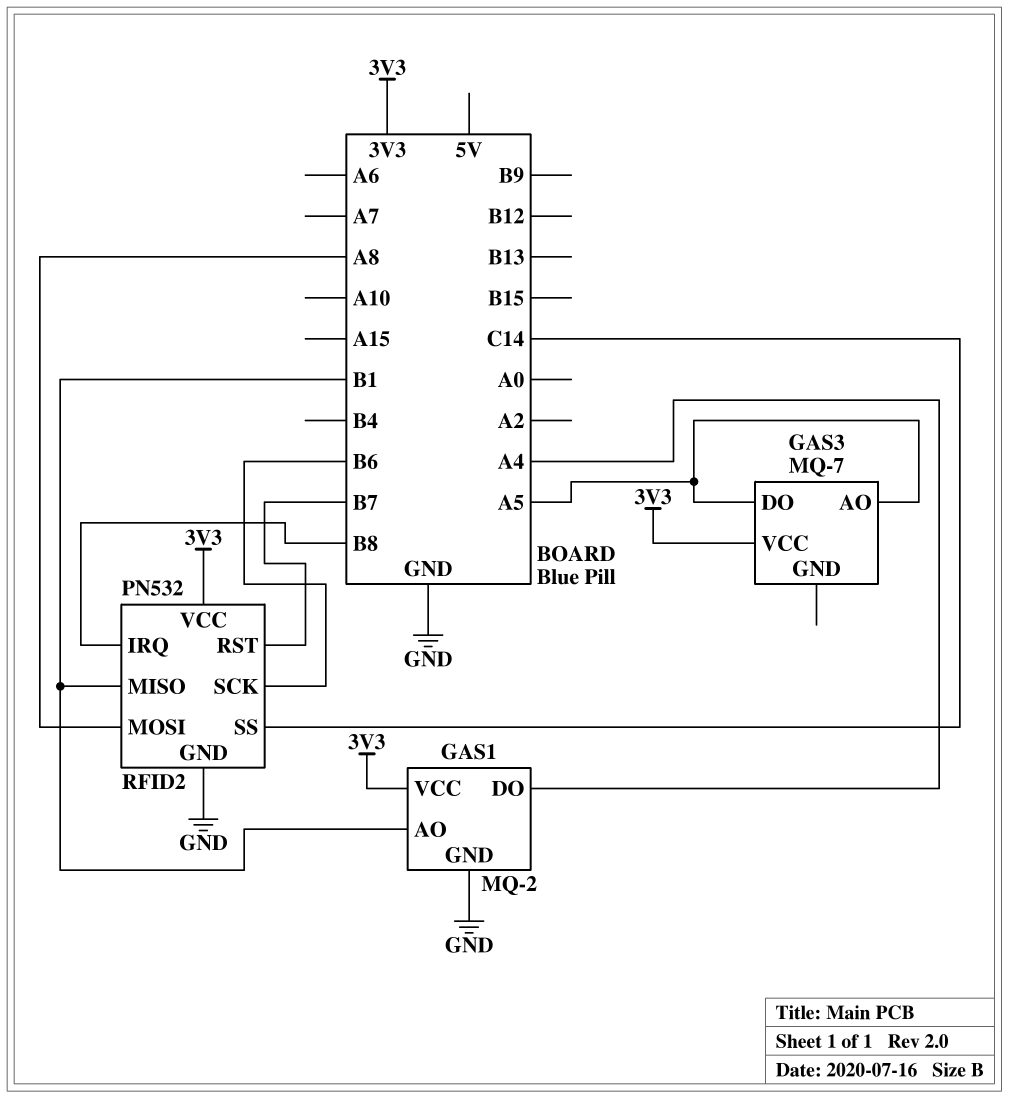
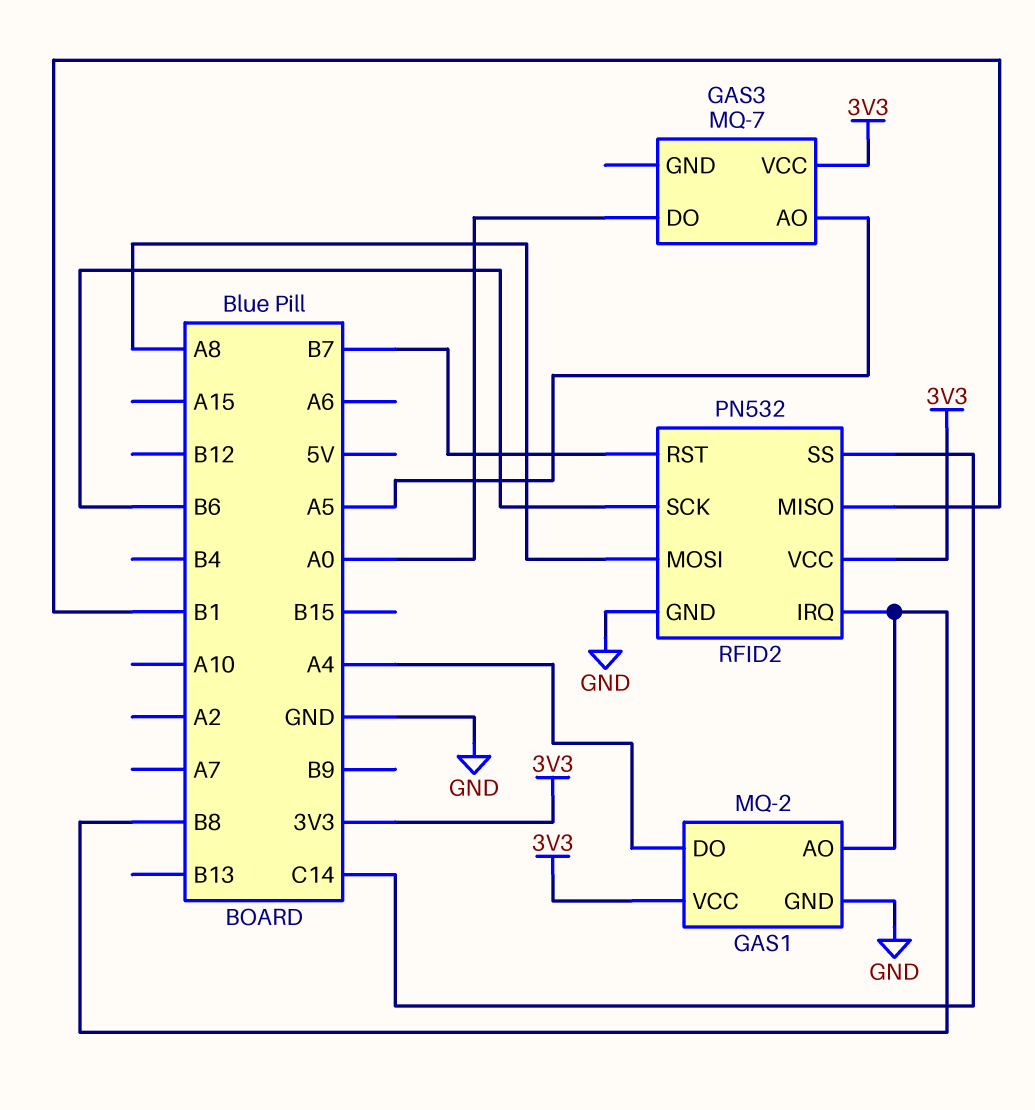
GAS1 pin AO: B1 -> B8
GAS3 pin DO: A5 -> A0

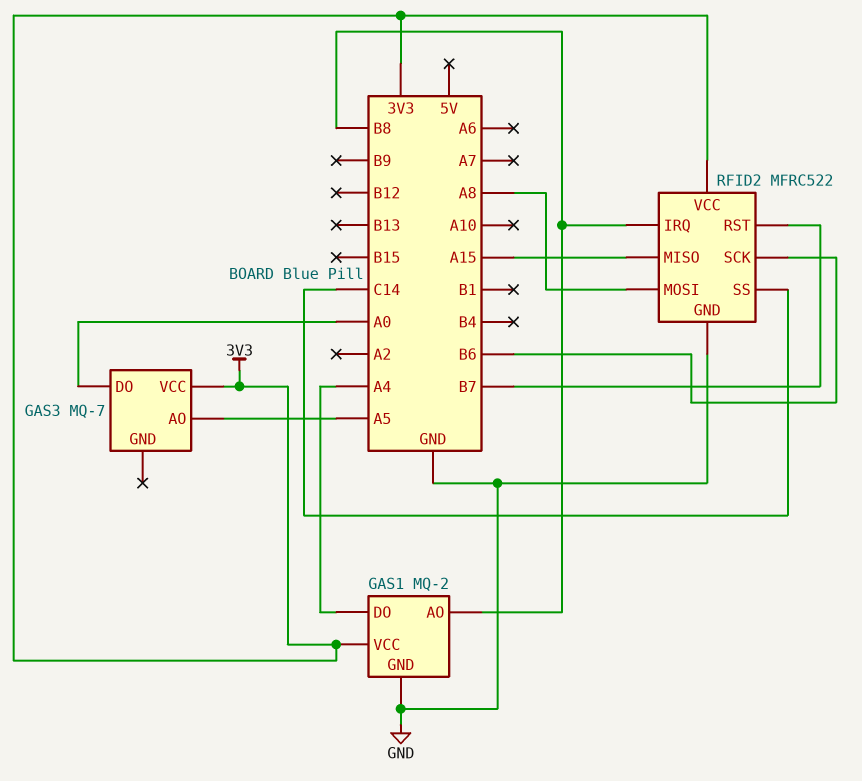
RFID2: PN532 -> MFRC522
RFID2 pin MISO: B1 -> A15

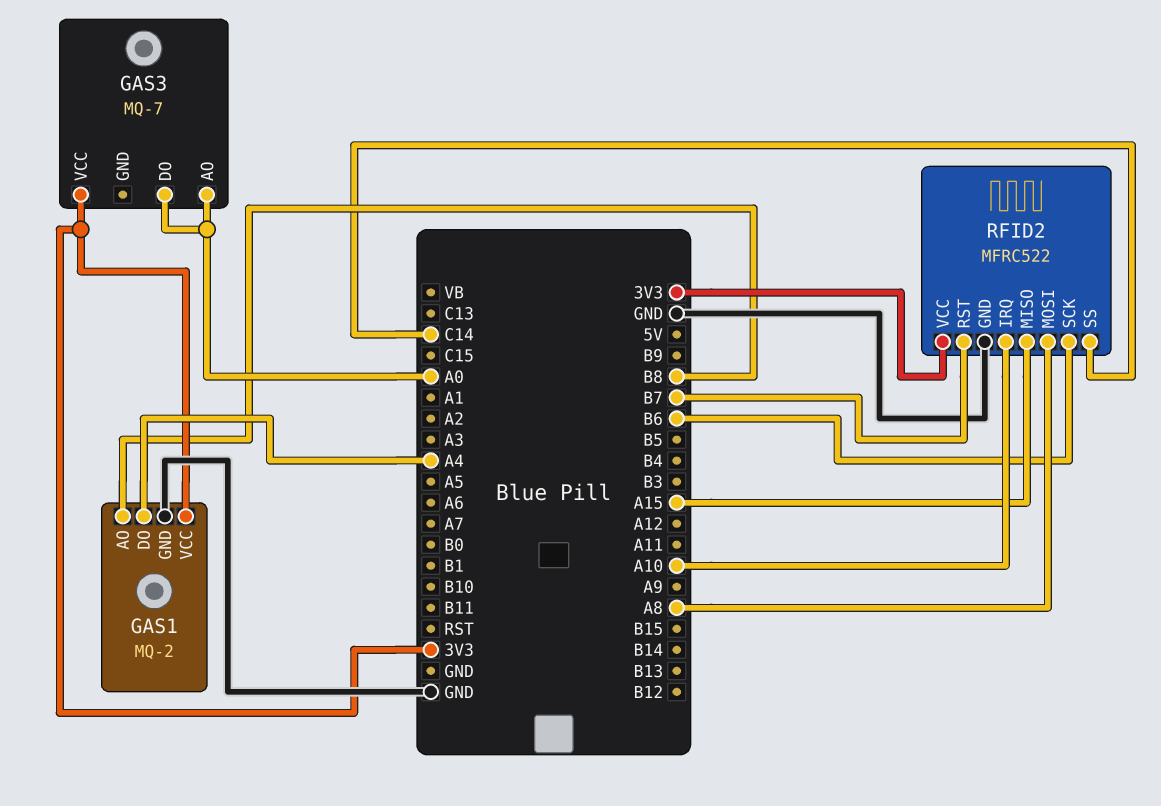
GAS3 pin AO: A5 -> A0
RFID2 pin IRQ: B8 -> A10

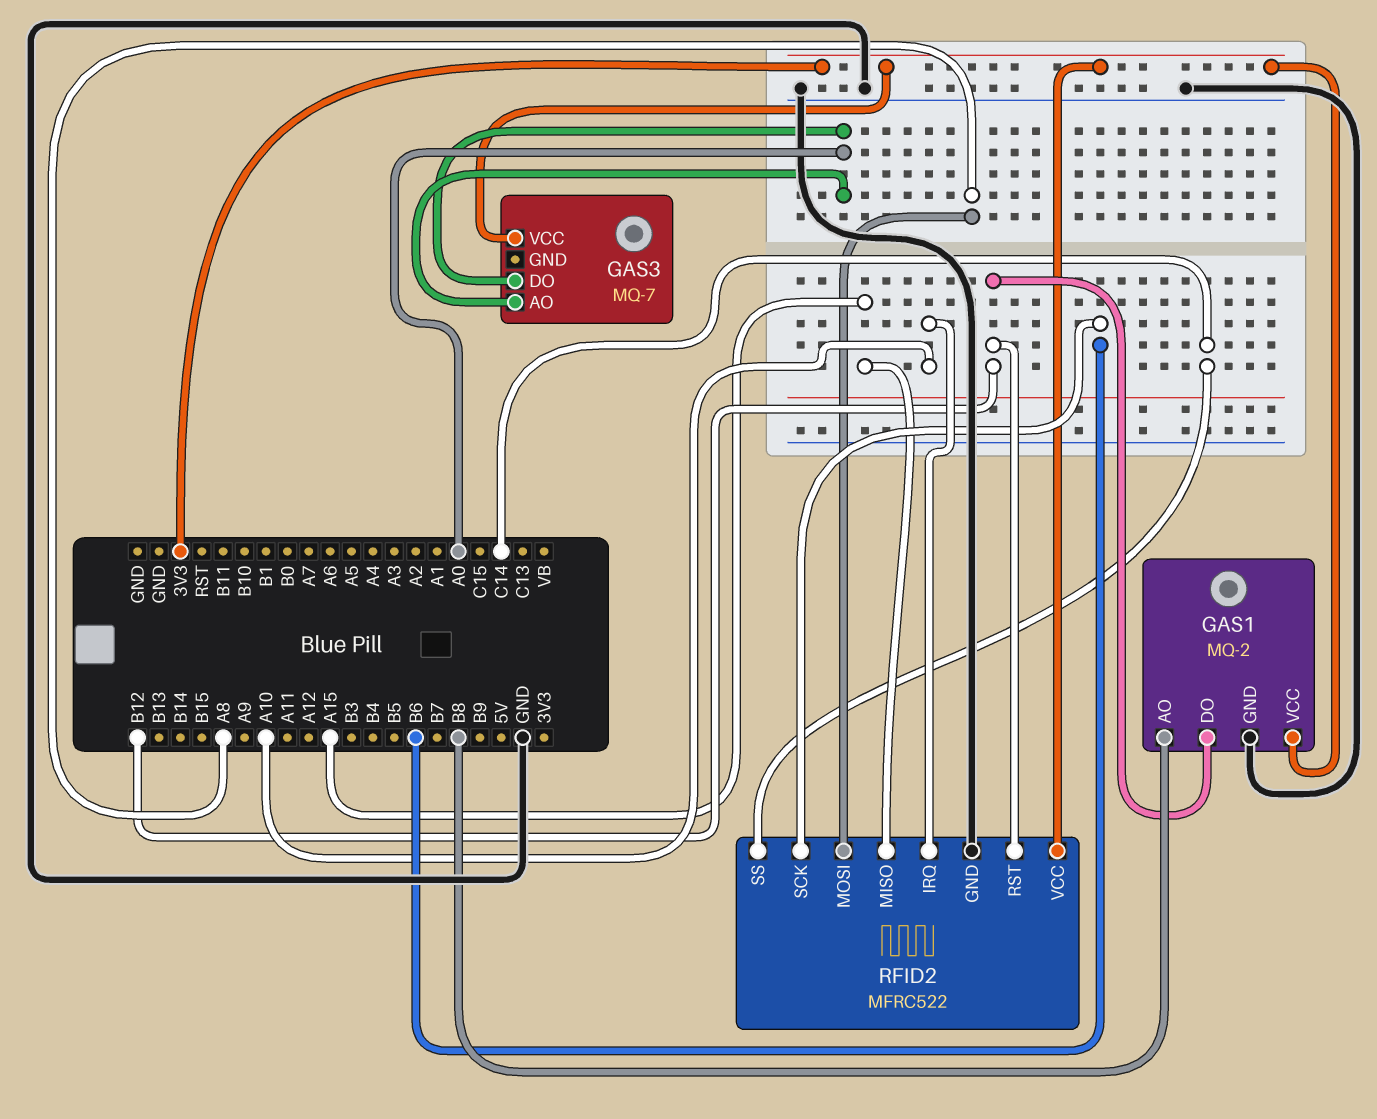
GAS1 pin DO: A4 -> B12
RFID2 pin RST: B7 -> B12

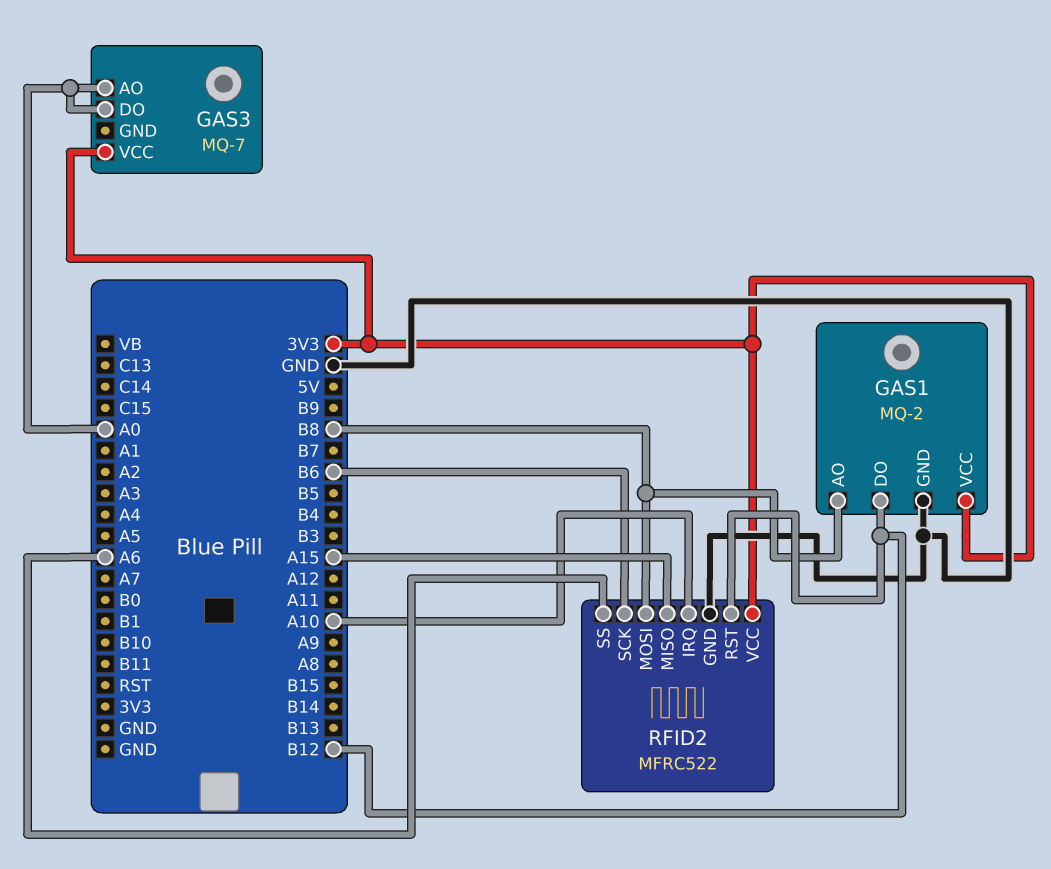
RFID2 pin MOSI: A8 -> B8
RFID2 pin SS: C14 -> A6

